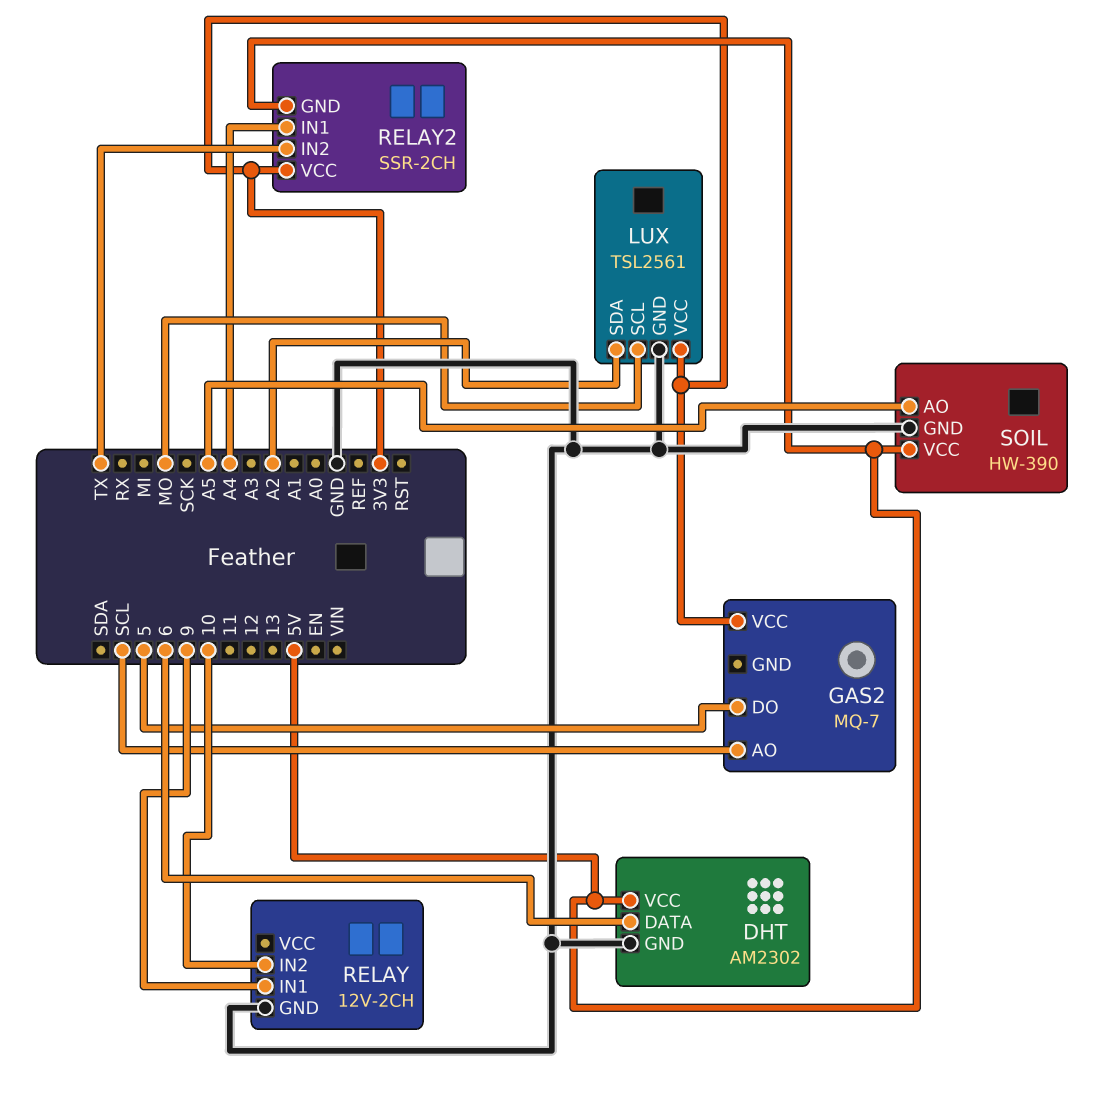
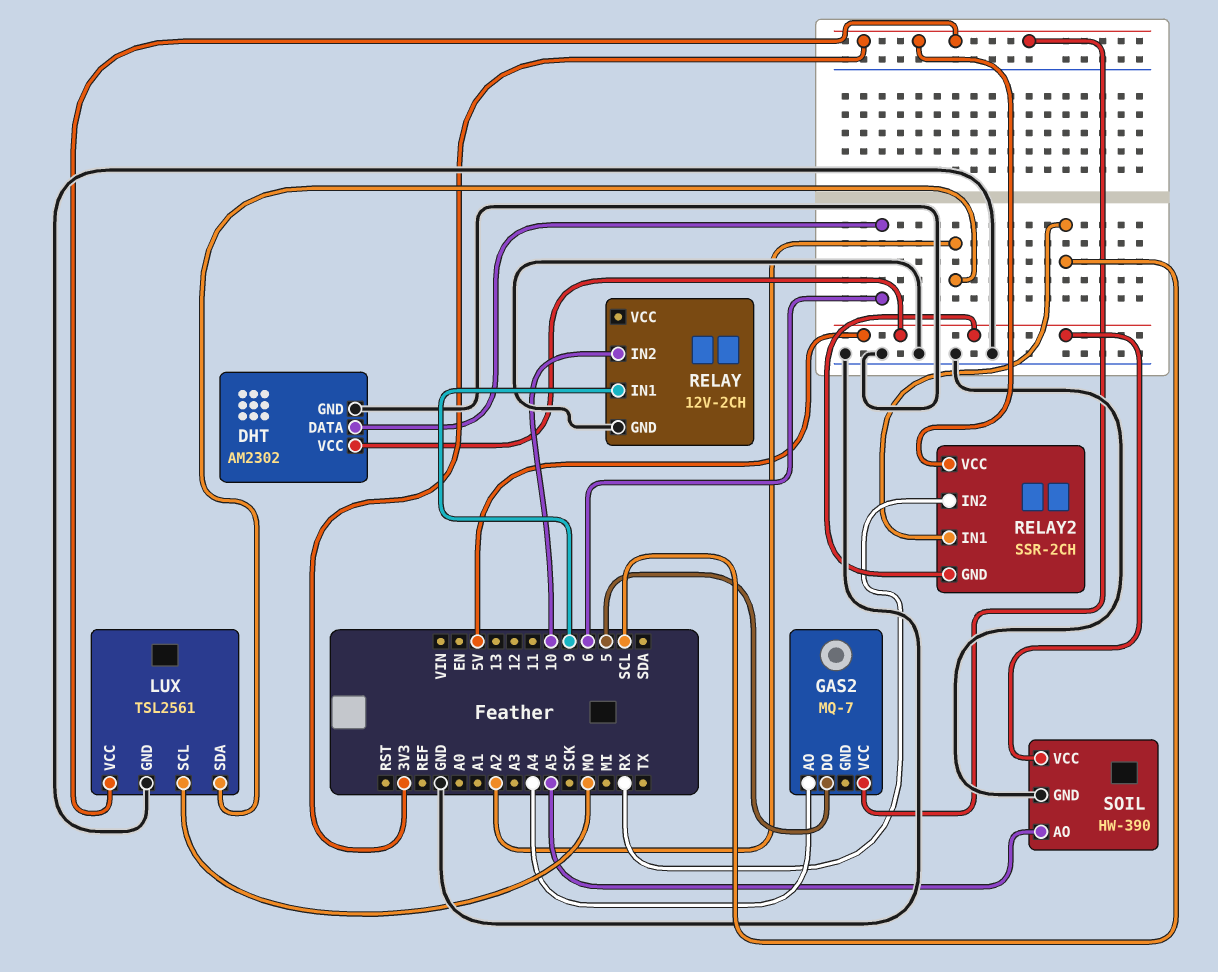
GAS2 pin AO: SCL -> A4
RELAY2 pin IN1: A4 -> SCL
RELAY2 pin IN2: TX -> RX

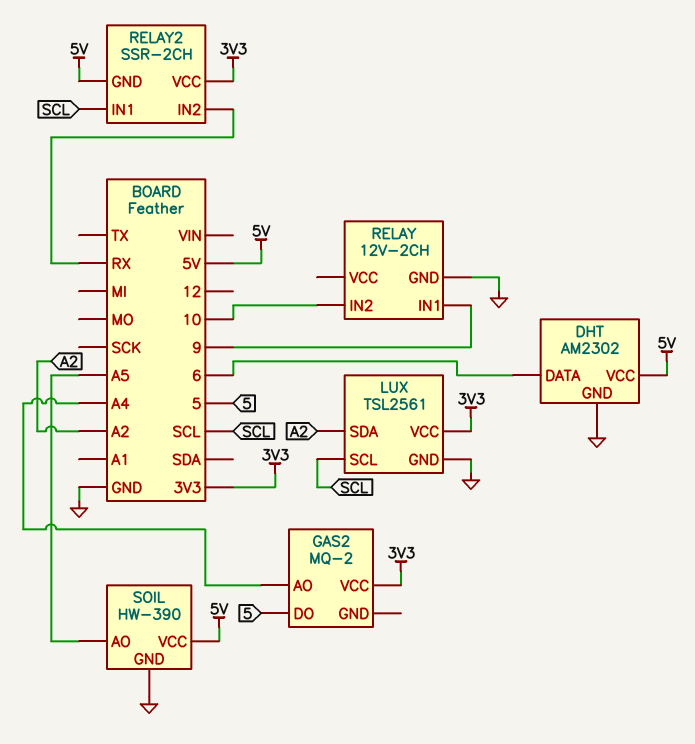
GAS2: MQ-7 -> MQ-2
LUX pin SCL: MO -> SCL

